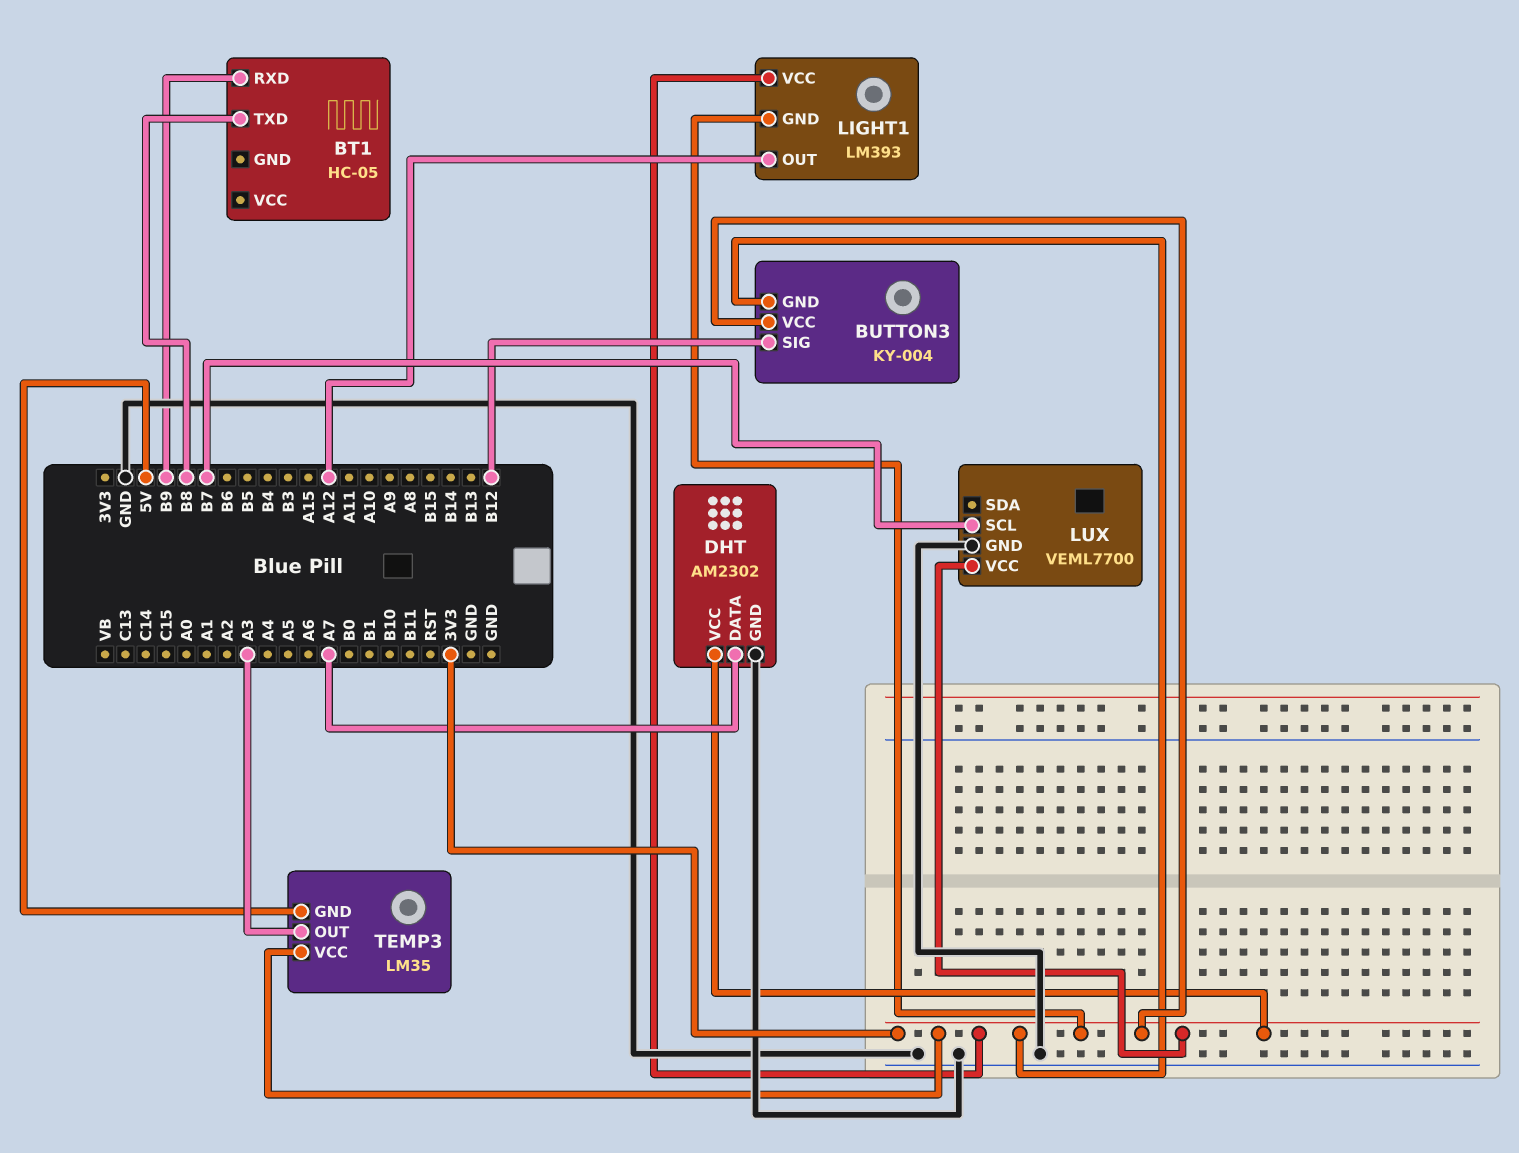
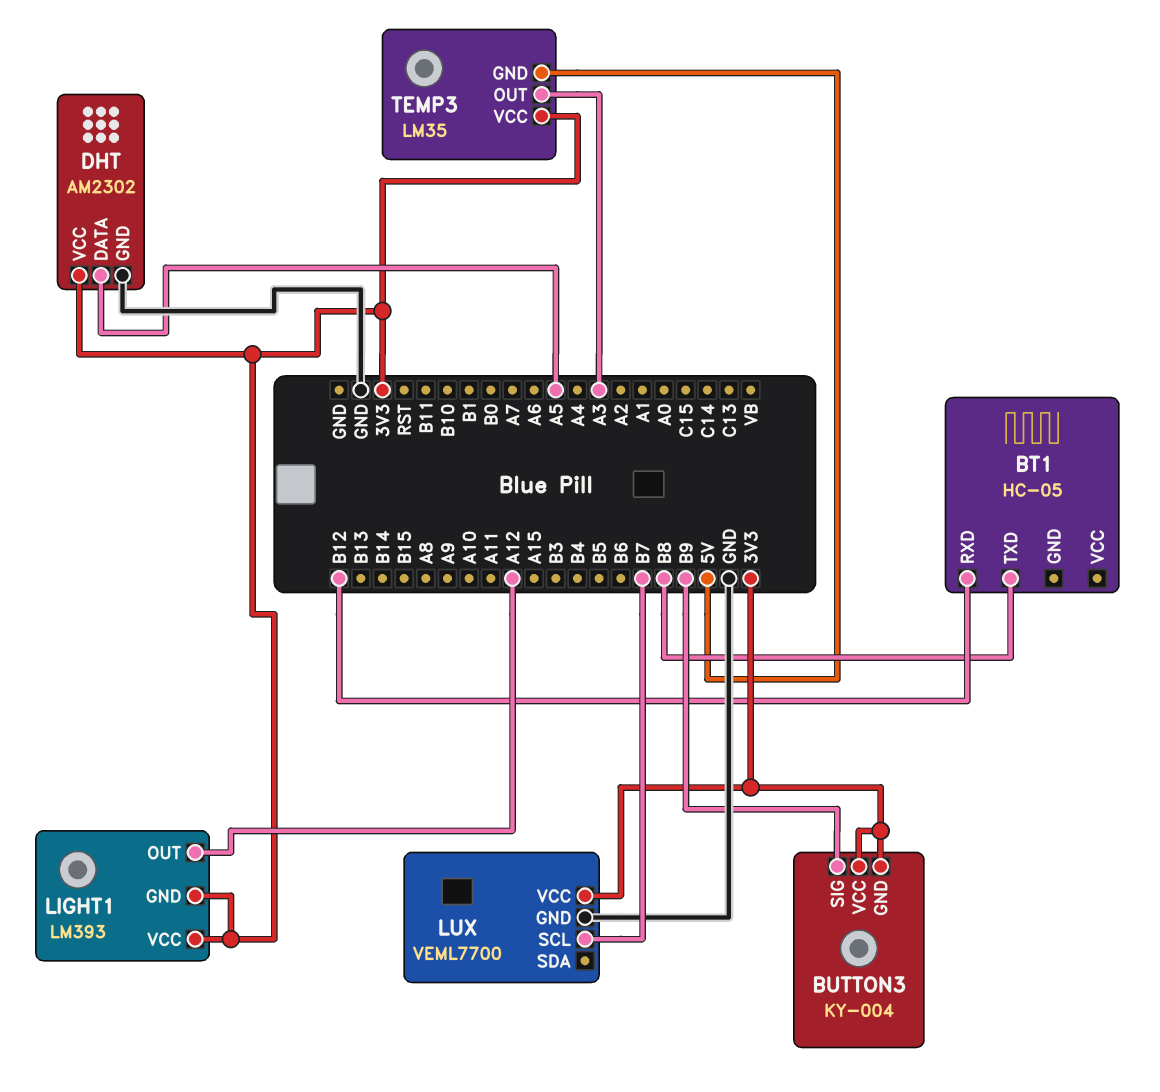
BT1 pin RXD: B9 -> B12
BUTTON3 pin SIG: B12 -> B9
DHT pin DATA: A7 -> A5

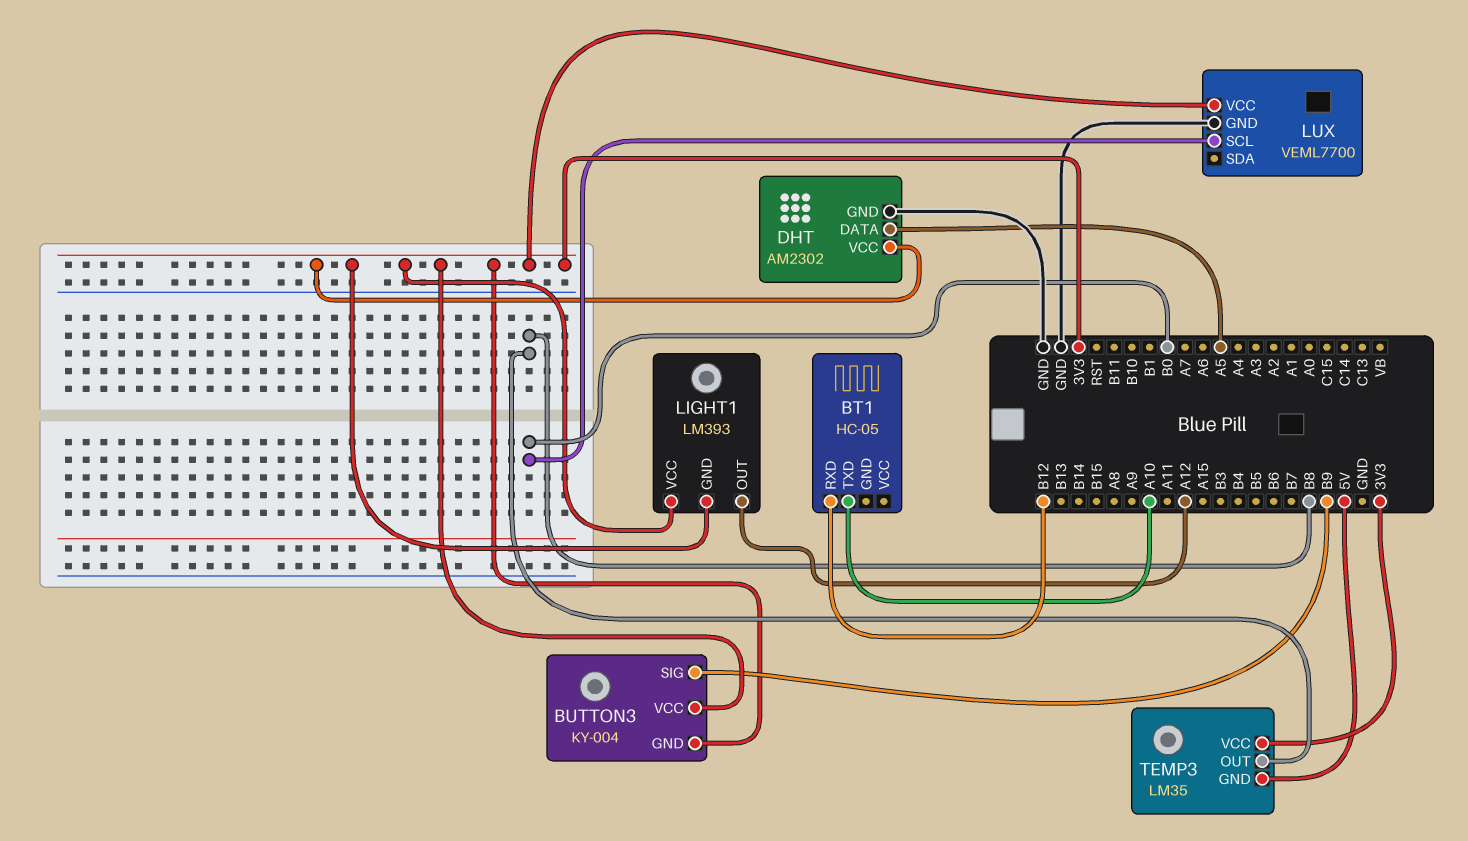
BT1 pin TXD: B8 -> A10
LUX pin SCL: B7 -> B0
TEMP3 pin OUT: A3 -> B8

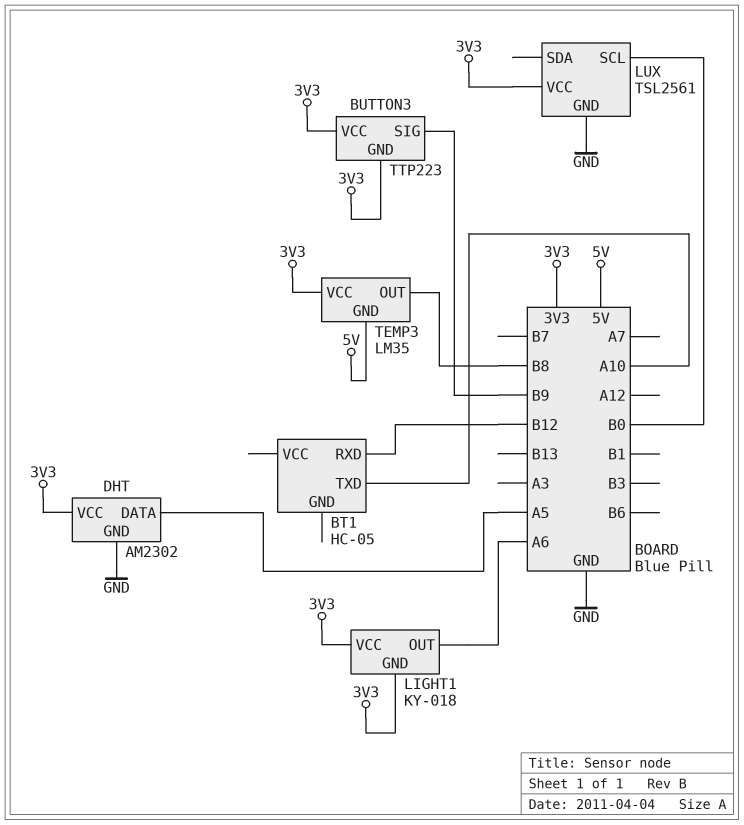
BUTTON3: KY-004 -> TTP223
LIGHT1: LM393 -> KY-018
LIGHT1 pin OUT: A12 -> A6
LUX: VEML7700 -> TSL2561

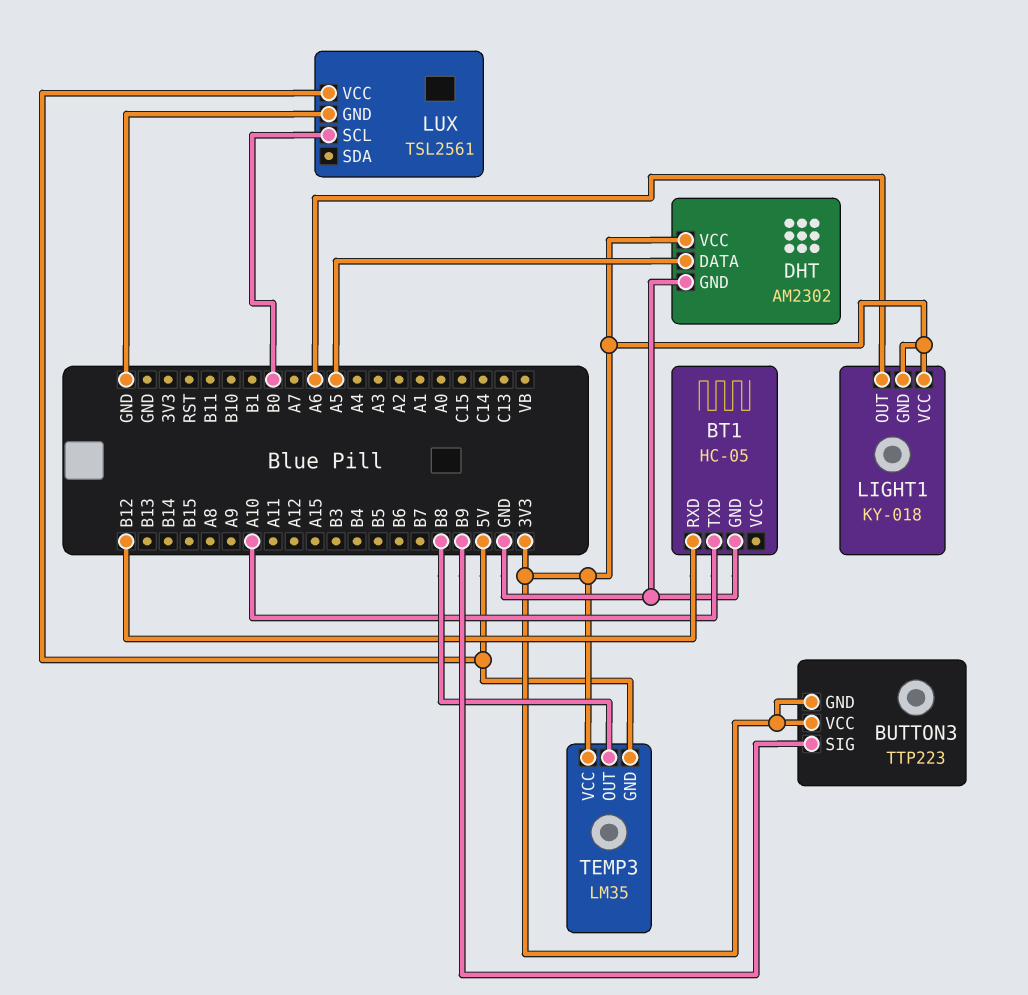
BT1 pin GND: none -> GND
LUX pin VCC: 3V3 -> 5V

